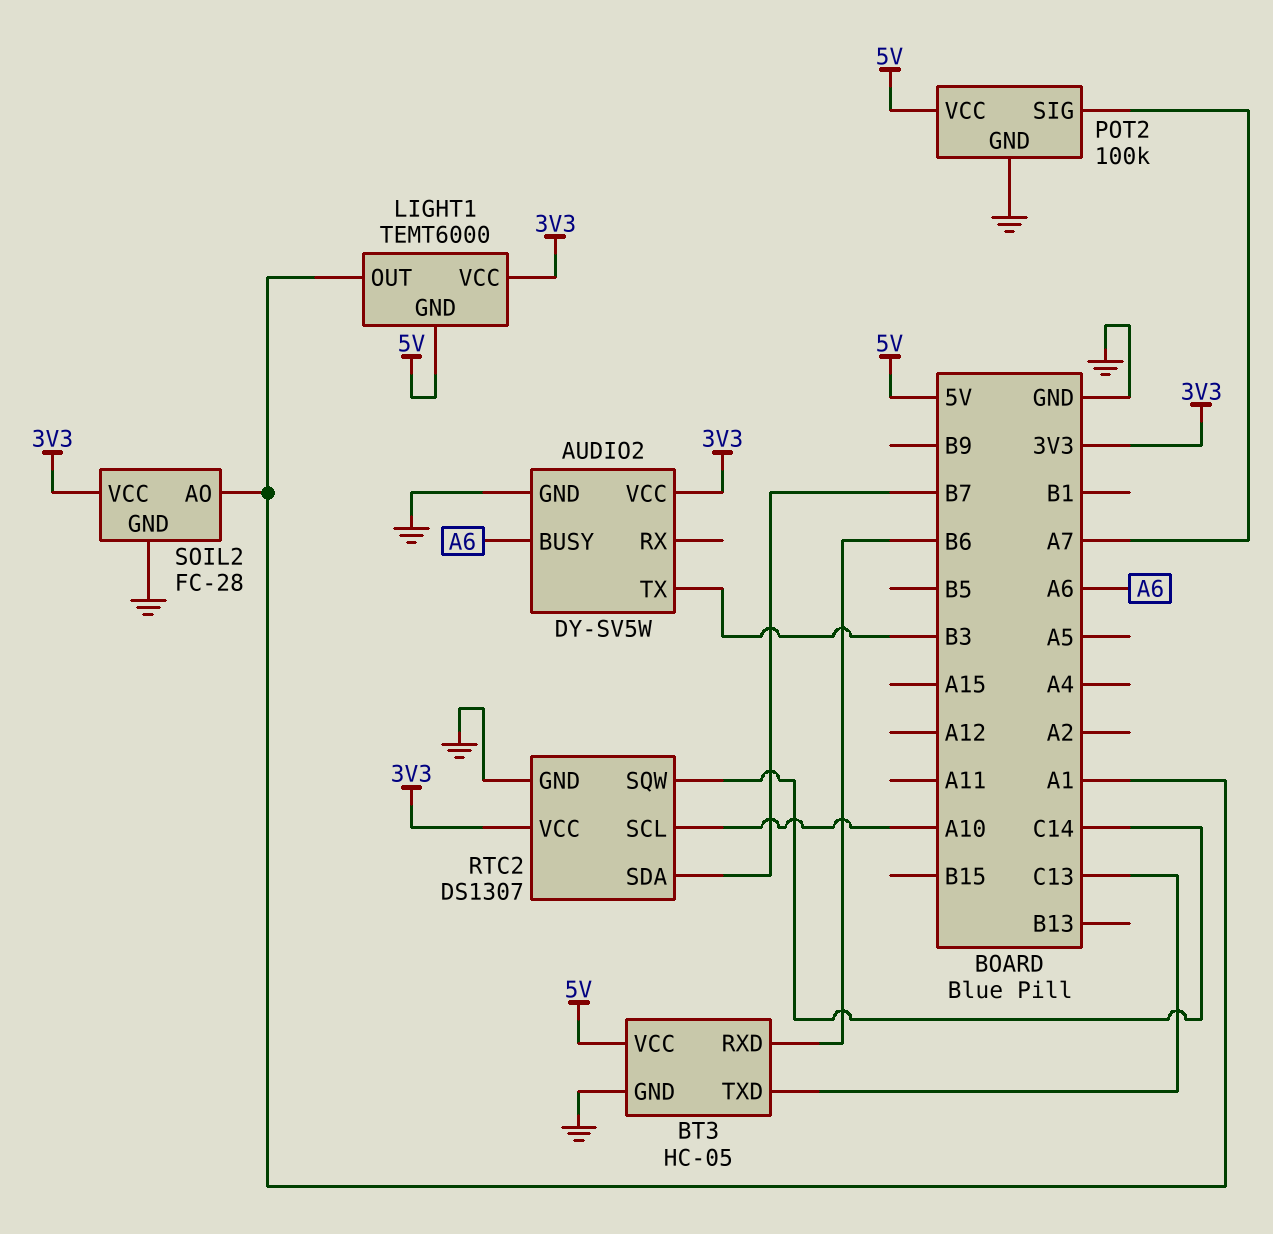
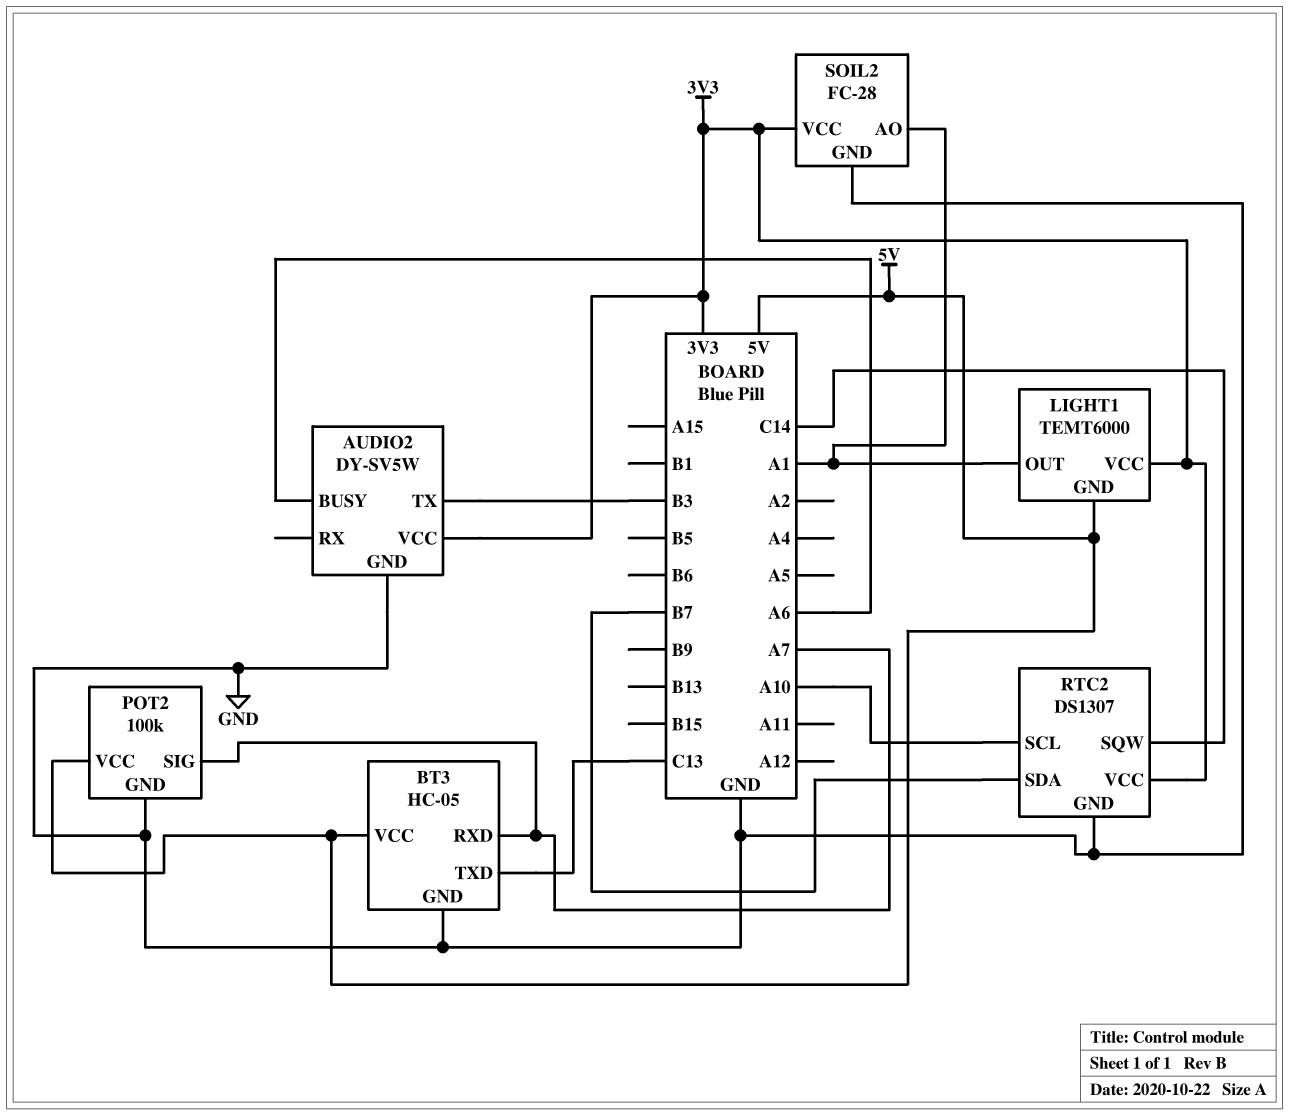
BT3 pin RXD: B6 -> A7

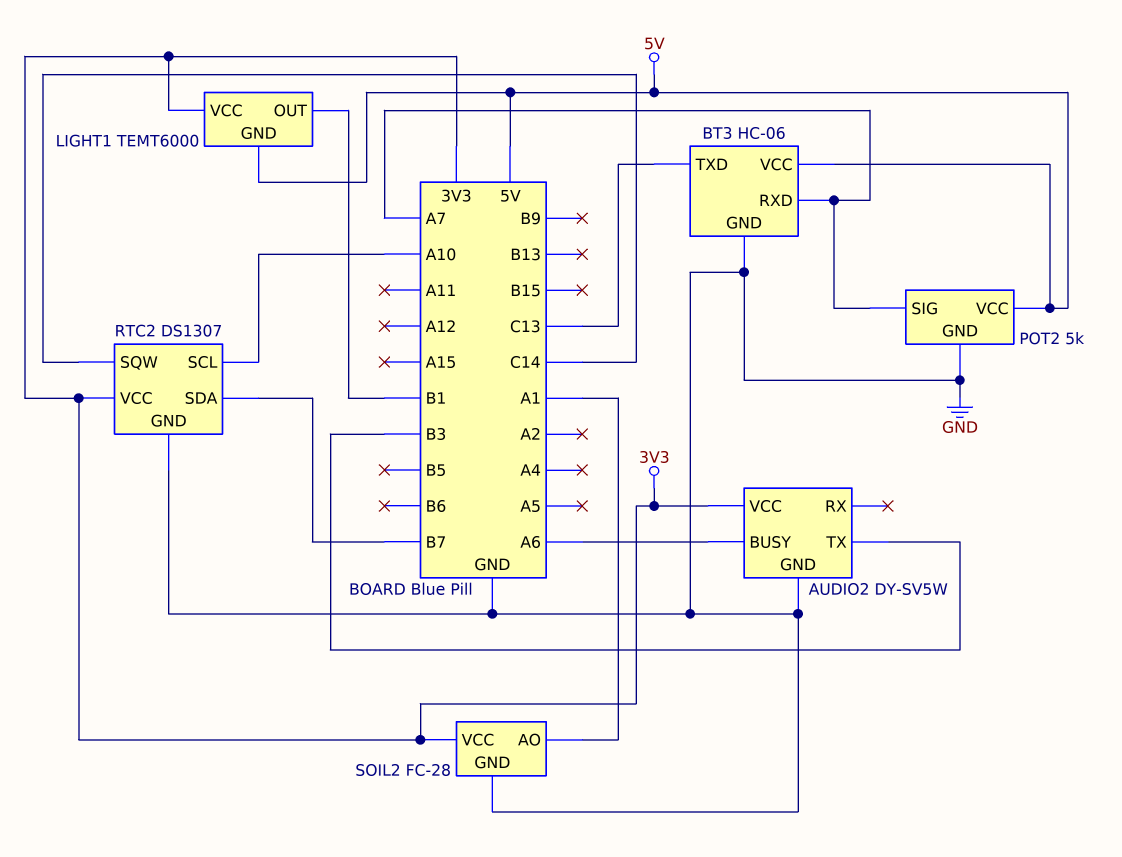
BT3: HC-05 -> HC-06
LIGHT1 pin OUT: A1 -> B1
POT2: 100k -> 5k

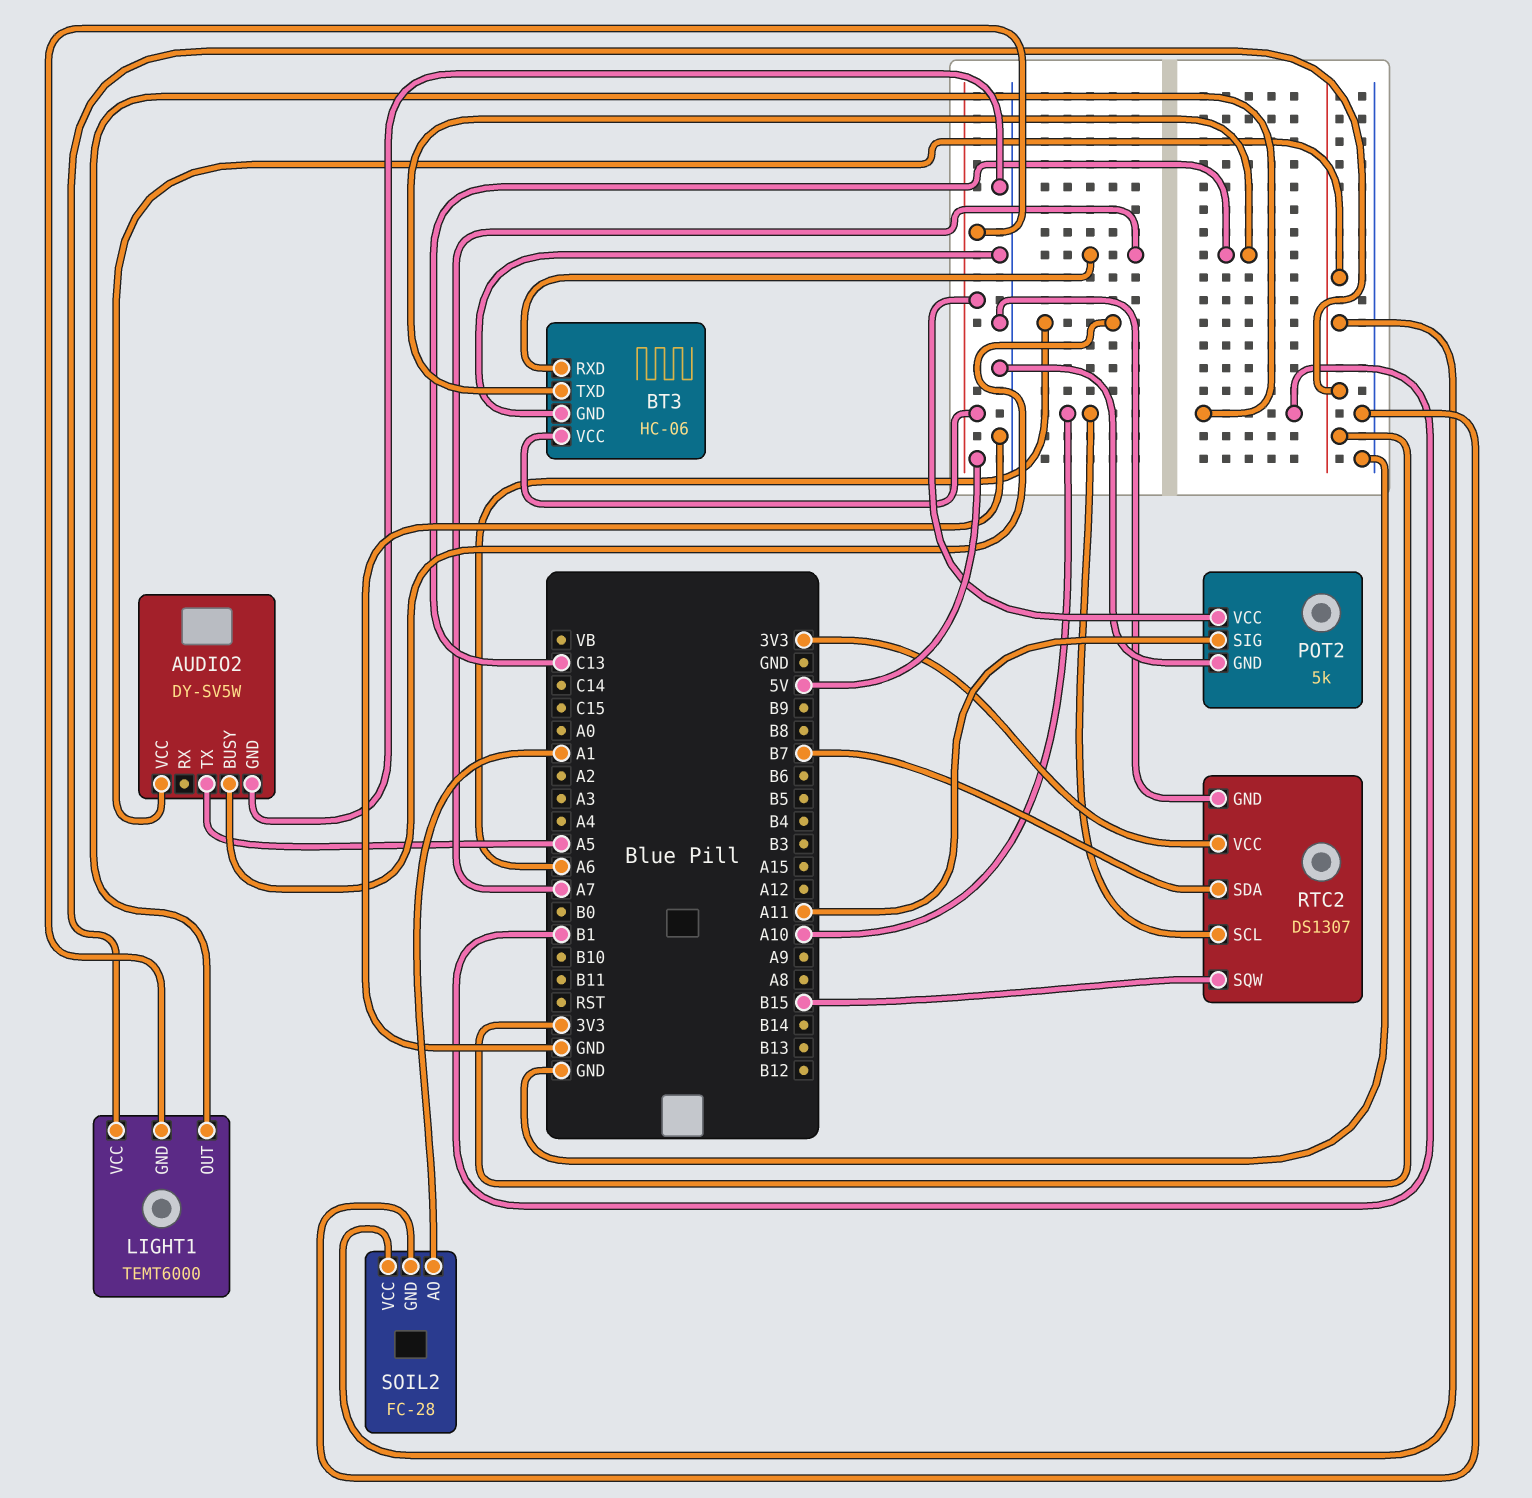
AUDIO2 pin TX: B3 -> A5
POT2 pin SIG: A7 -> A11
RTC2 pin SQW: C14 -> B15

